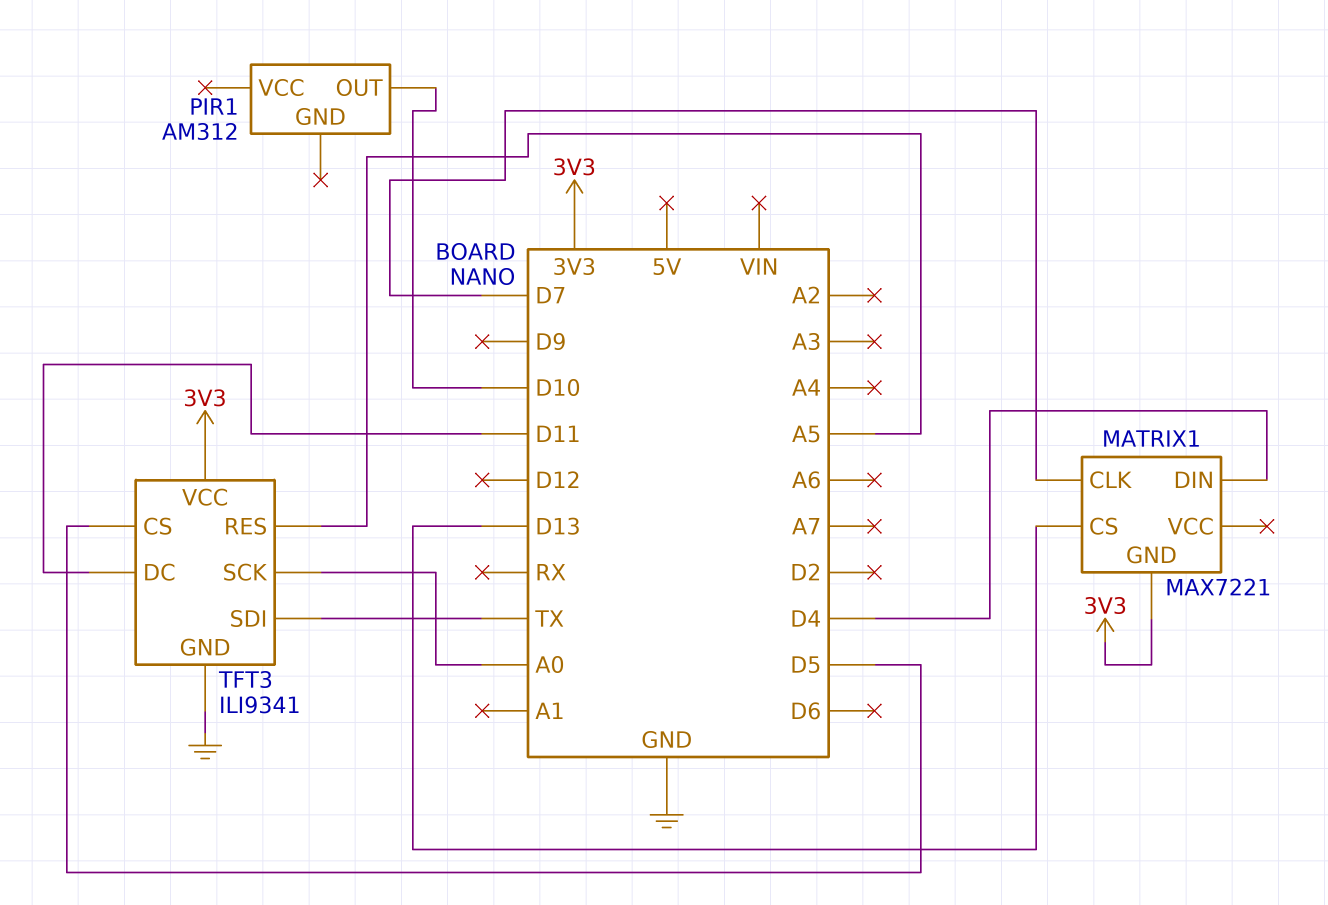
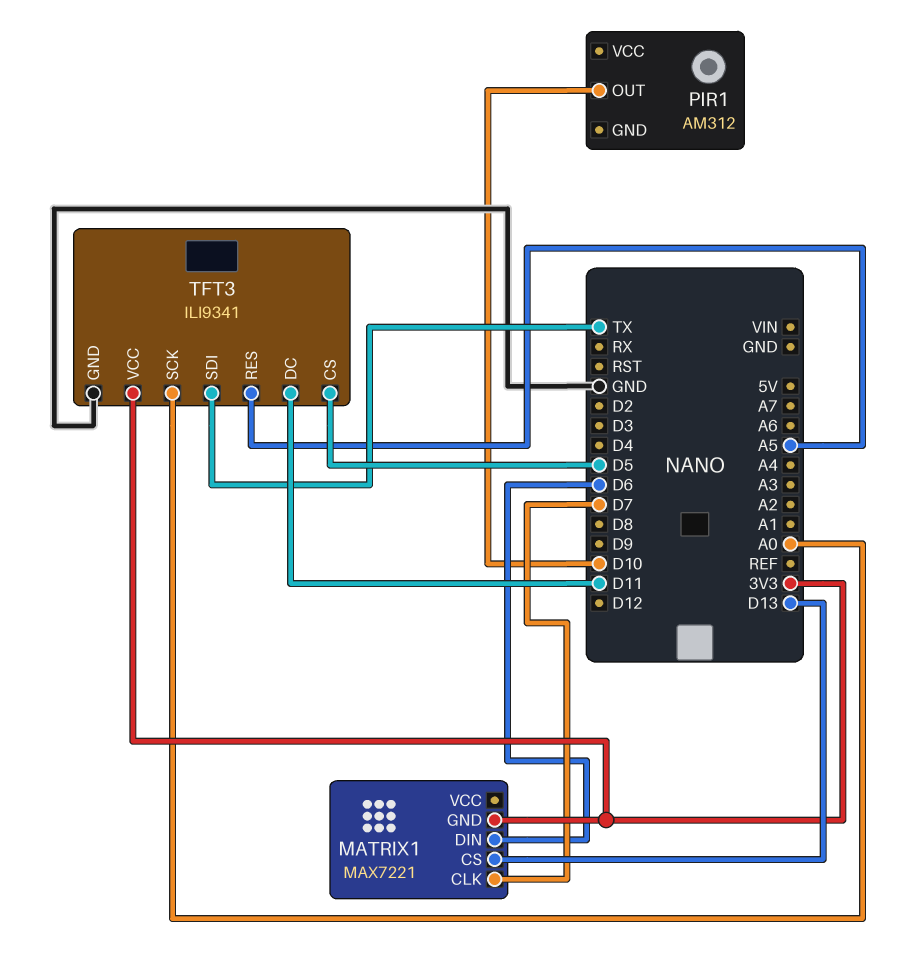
MATRIX1 pin DIN: D4 -> D6

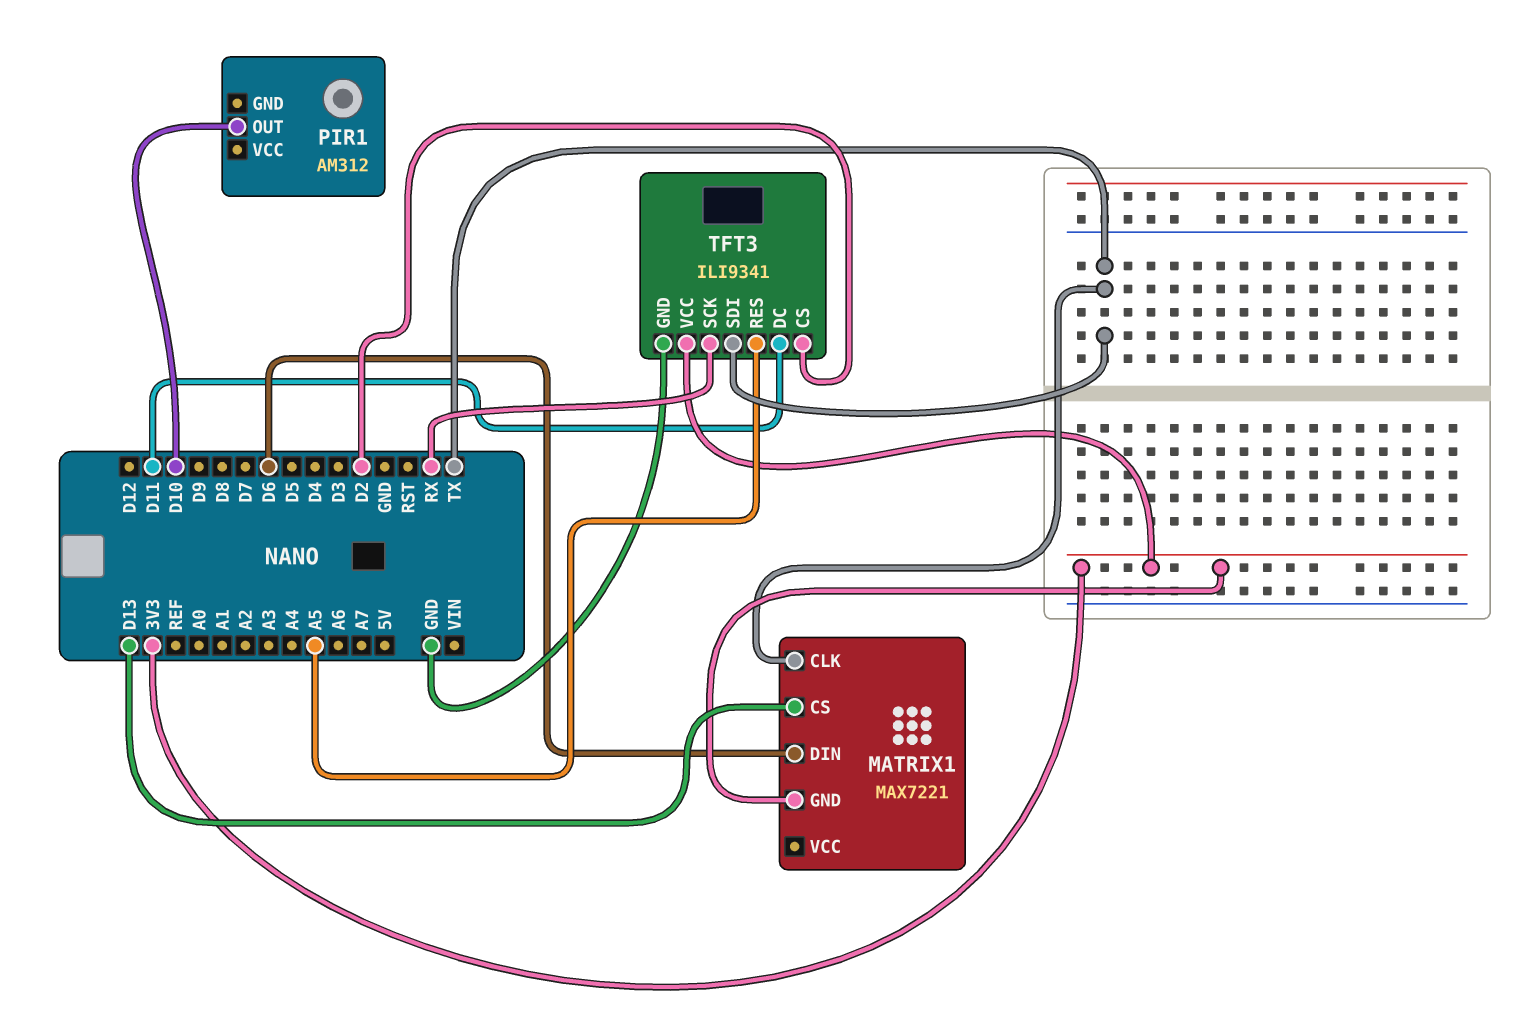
MATRIX1 pin CLK: D7 -> TX
TFT3 pin CS: D5 -> D2
TFT3 pin SCK: A0 -> RX

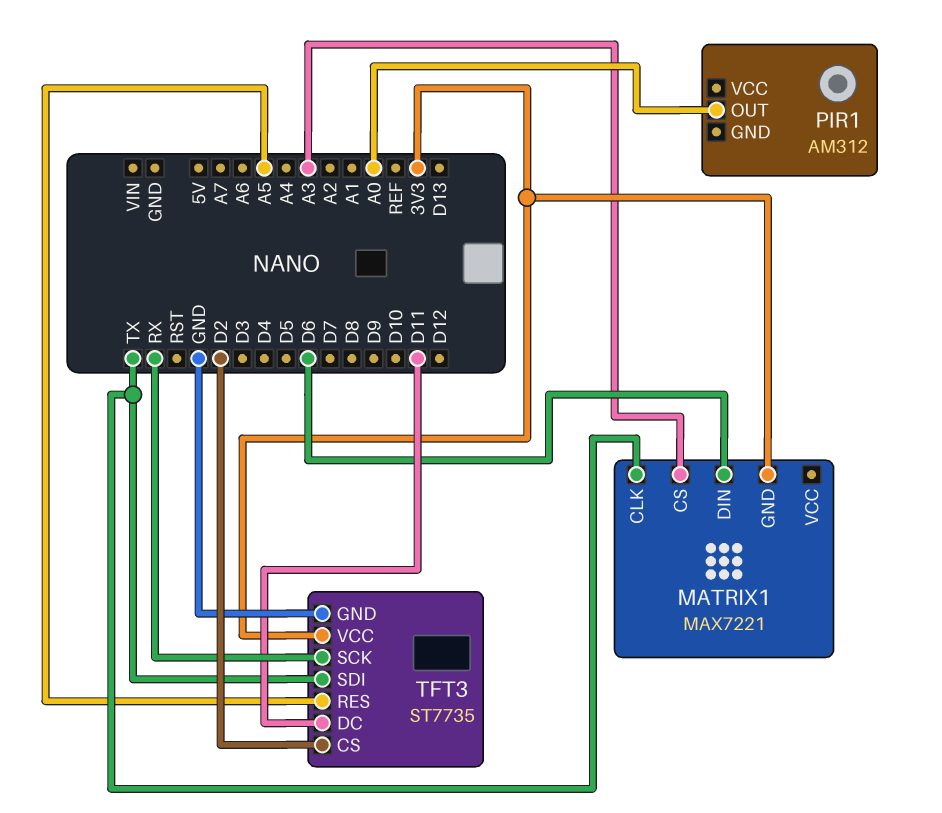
MATRIX1 pin CS: D13 -> A3
PIR1 pin OUT: D10 -> A0
TFT3: ILI9341 -> ST7735

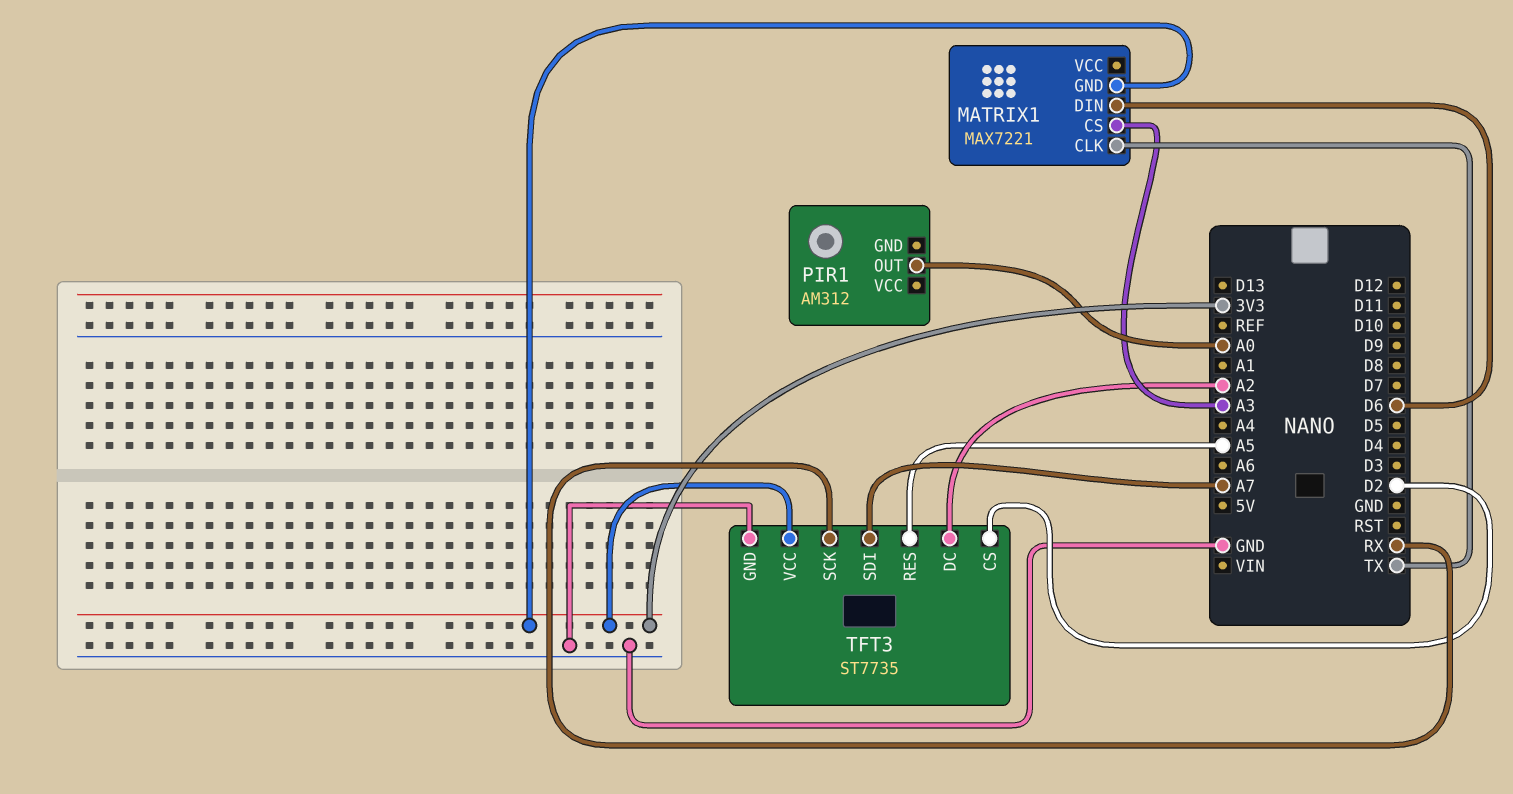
TFT3 pin DC: D11 -> A2
TFT3 pin SDI: TX -> A7

